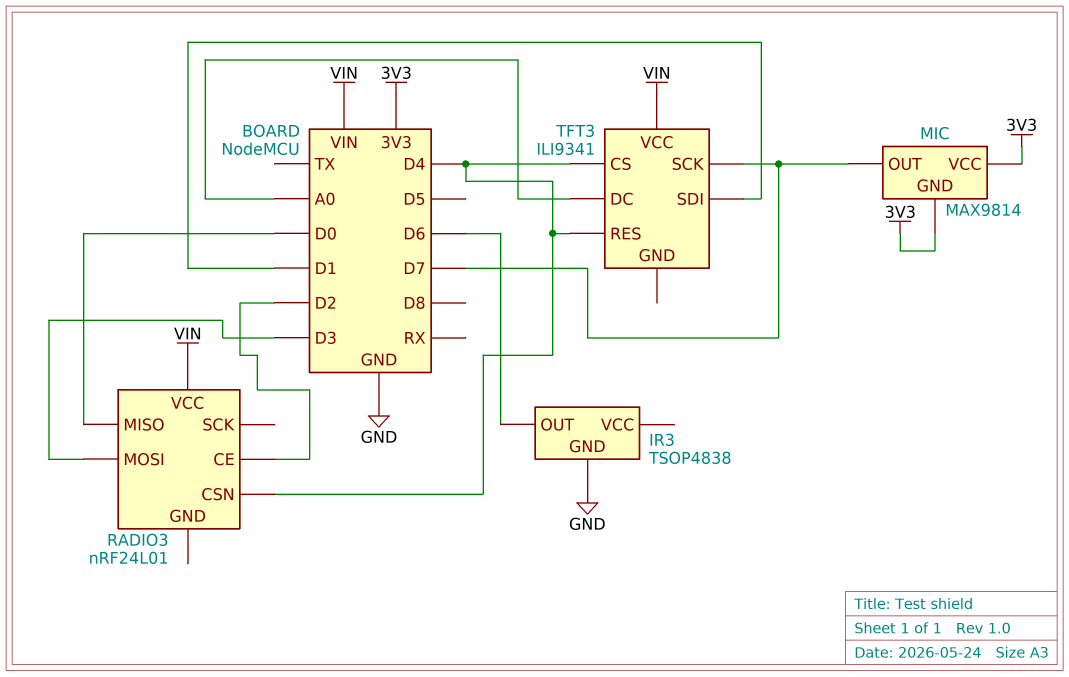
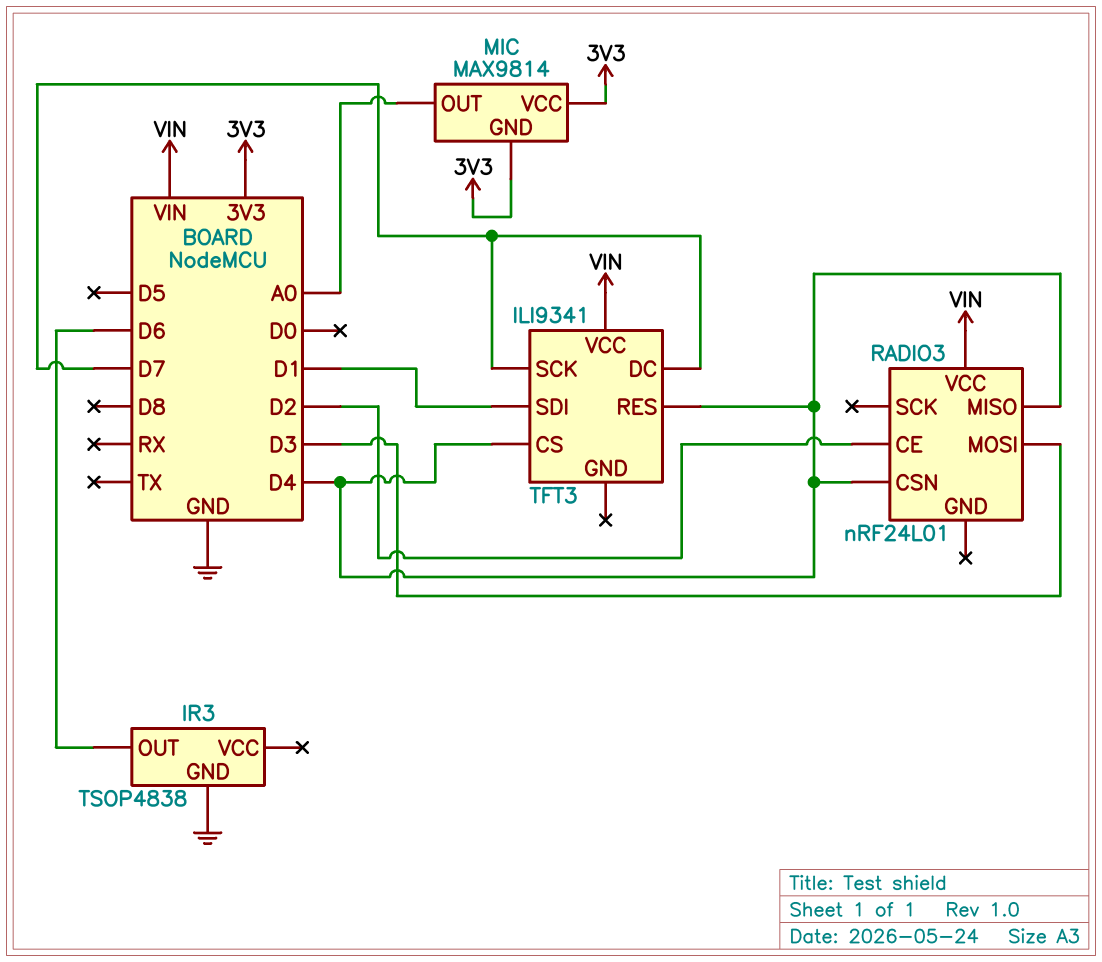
MIC pin OUT: D7 -> A0
RADIO3 pin MISO: D0 -> D4
TFT3 pin DC: A0 -> D7

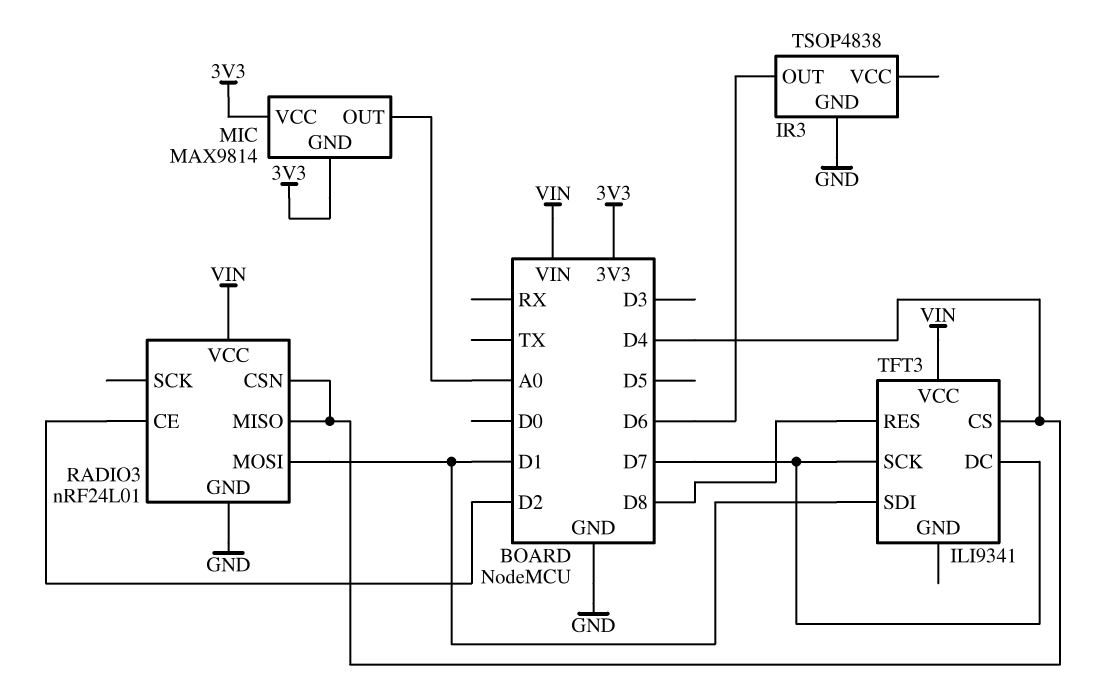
RADIO3 pin GND: none -> GND
RADIO3 pin MOSI: D3 -> D1
TFT3 pin RES: D4 -> D8

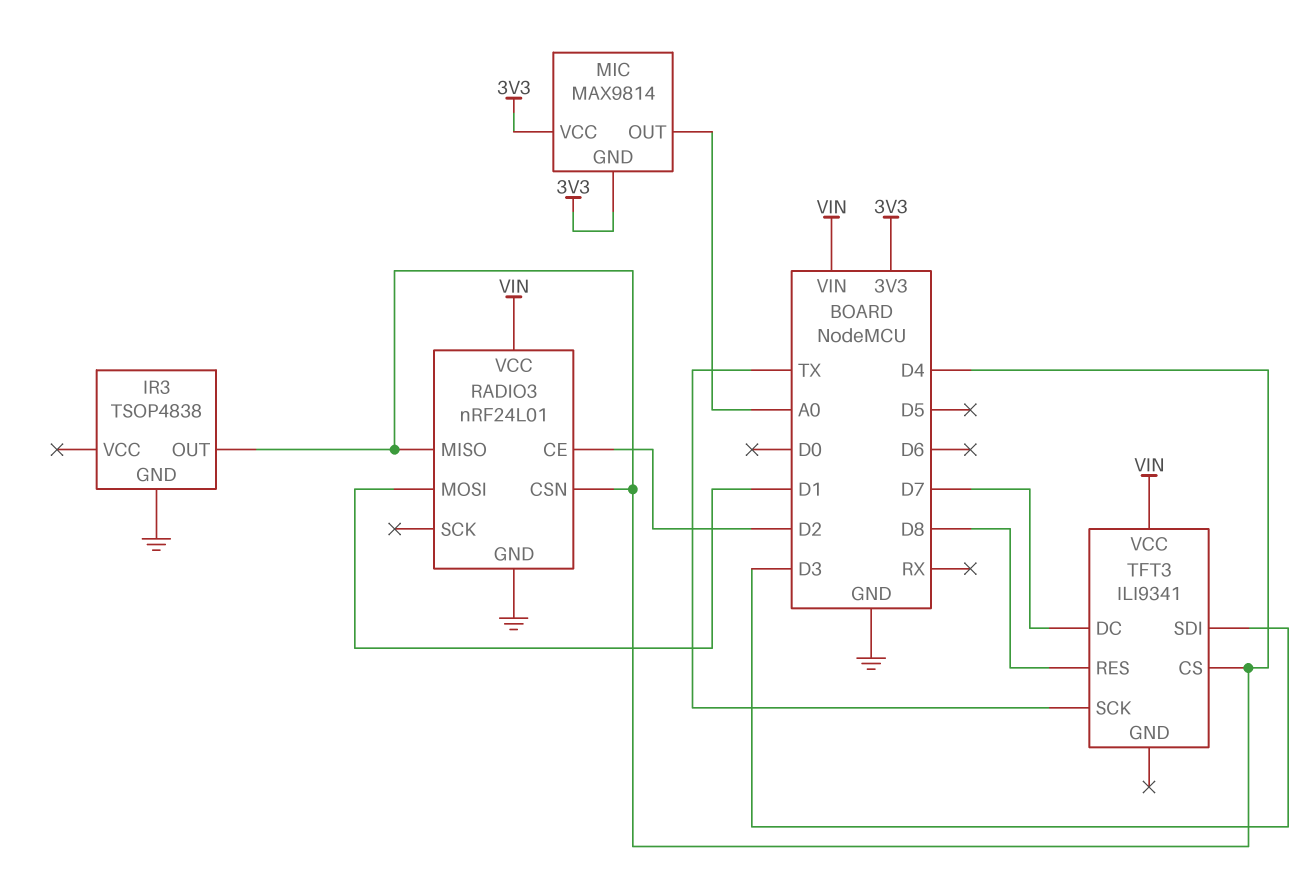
IR3 pin OUT: D6 -> D4
TFT3 pin SCK: D7 -> TX
TFT3 pin SDI: D1 -> D3

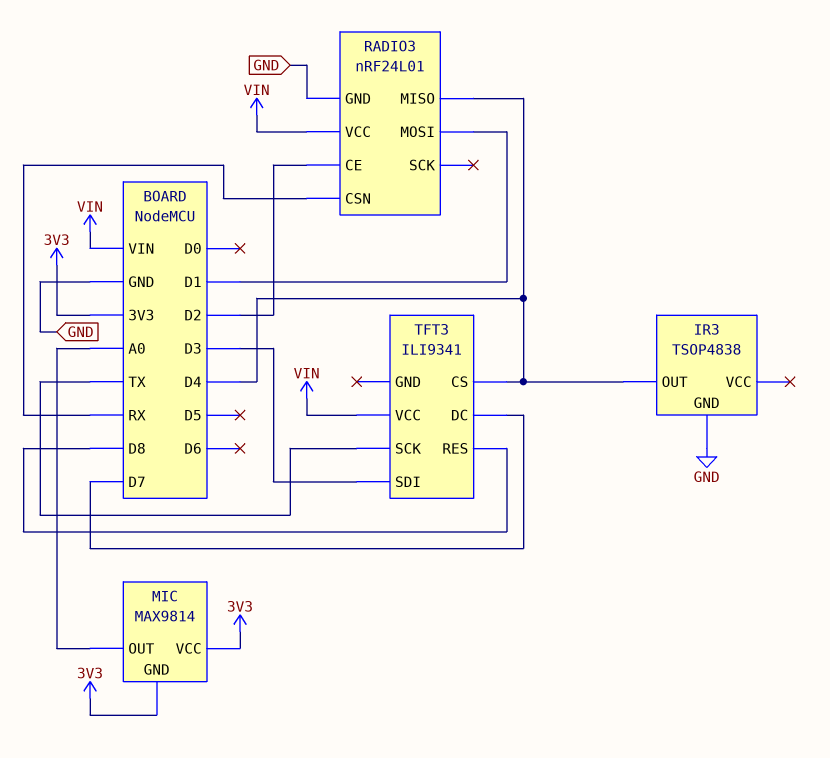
RADIO3 pin CSN: D4 -> RX

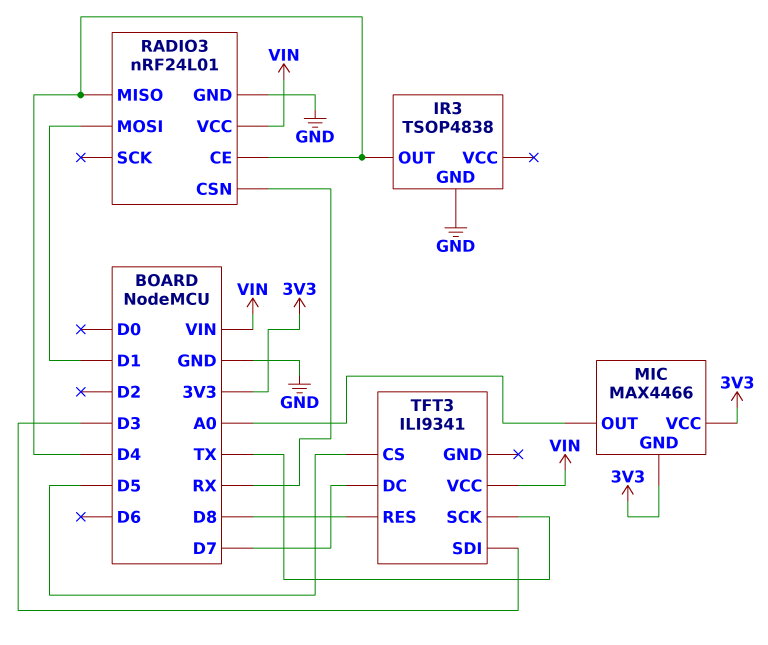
MIC: MAX9814 -> MAX4466
RADIO3 pin CE: D2 -> D4
TFT3 pin CS: D4 -> D5

